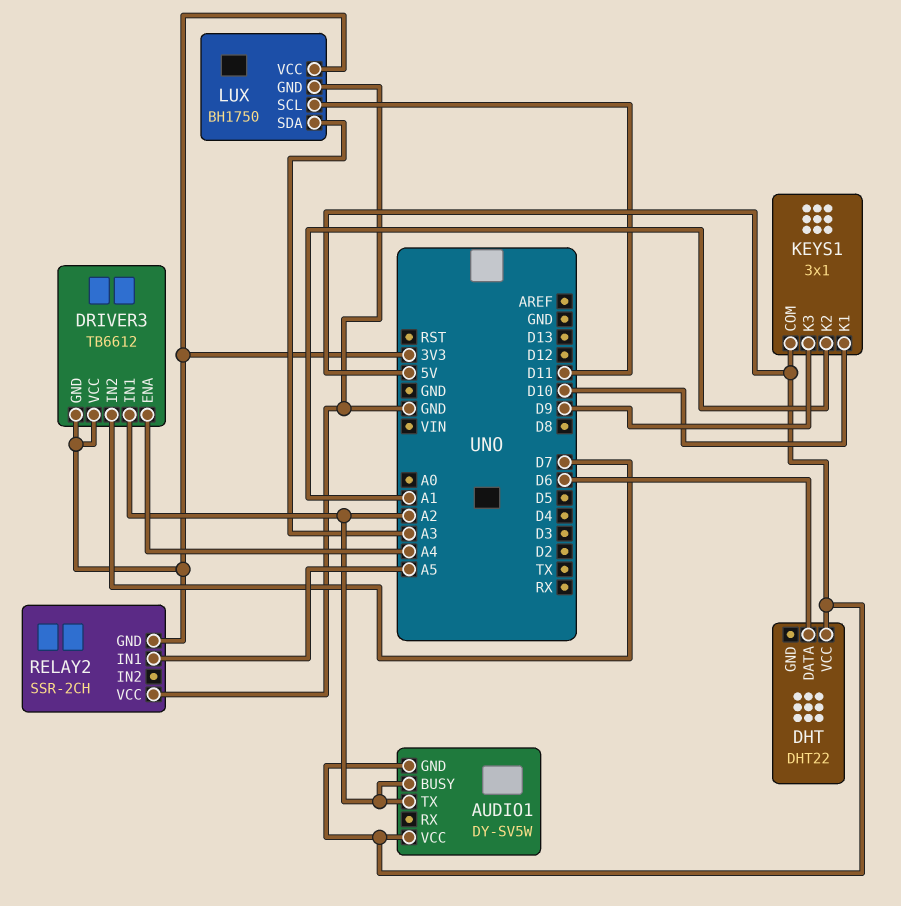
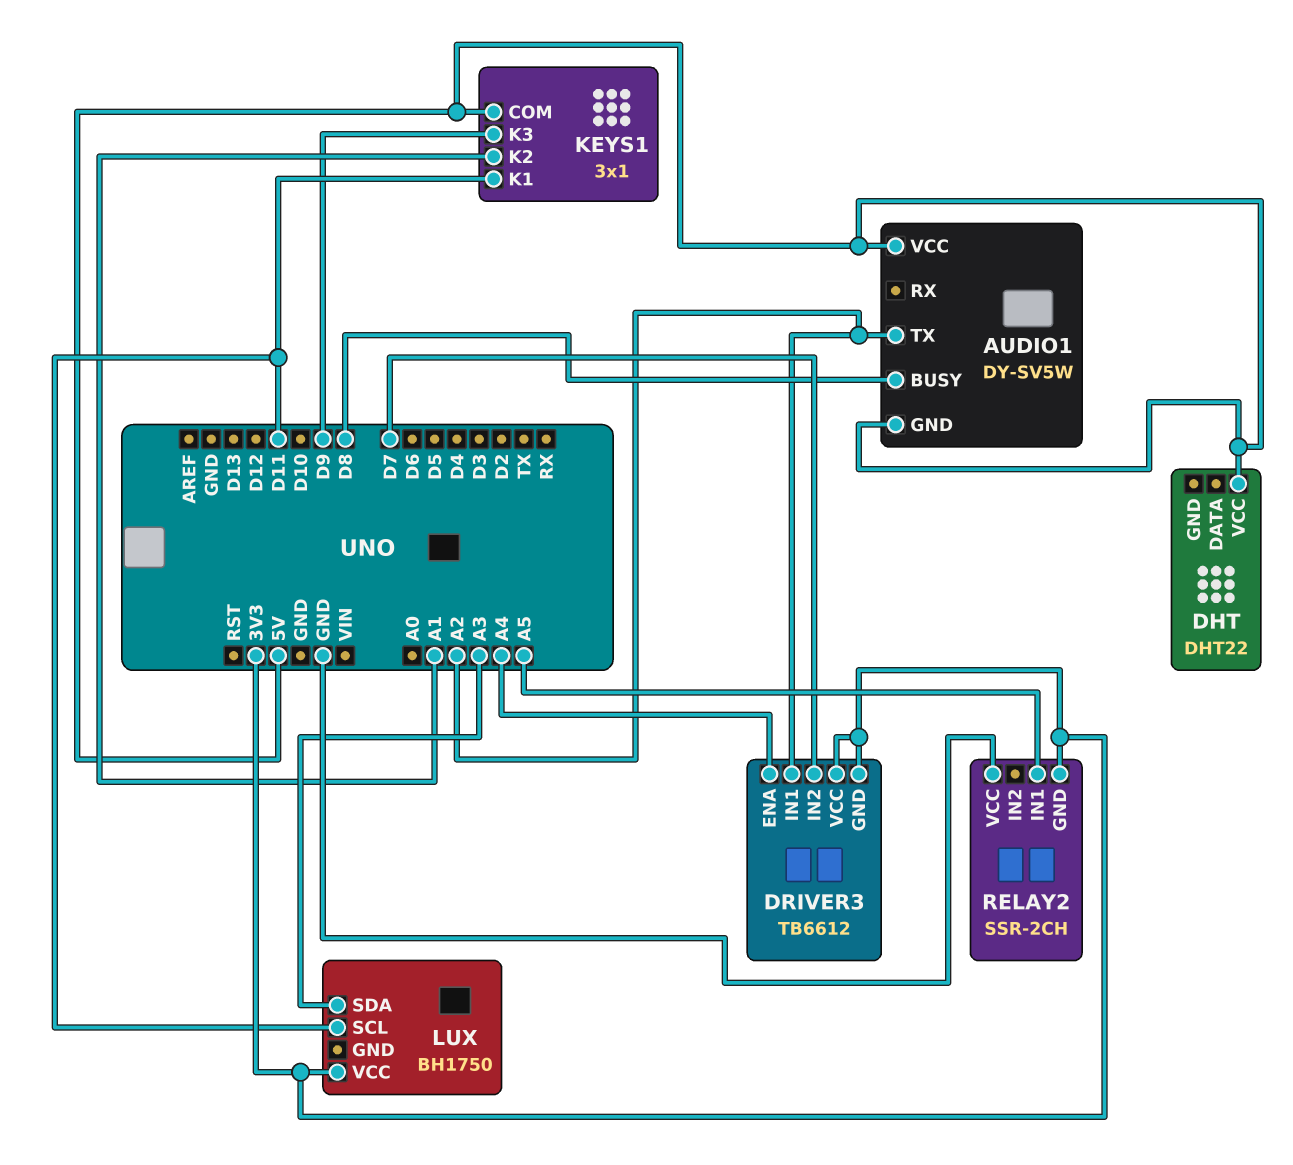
AUDIO1 pin BUSY: A2 -> D8
DHT pin DATA: D6 -> none
KEYS1 pin K1: D10 -> D11
LUX pin GND: GND -> none

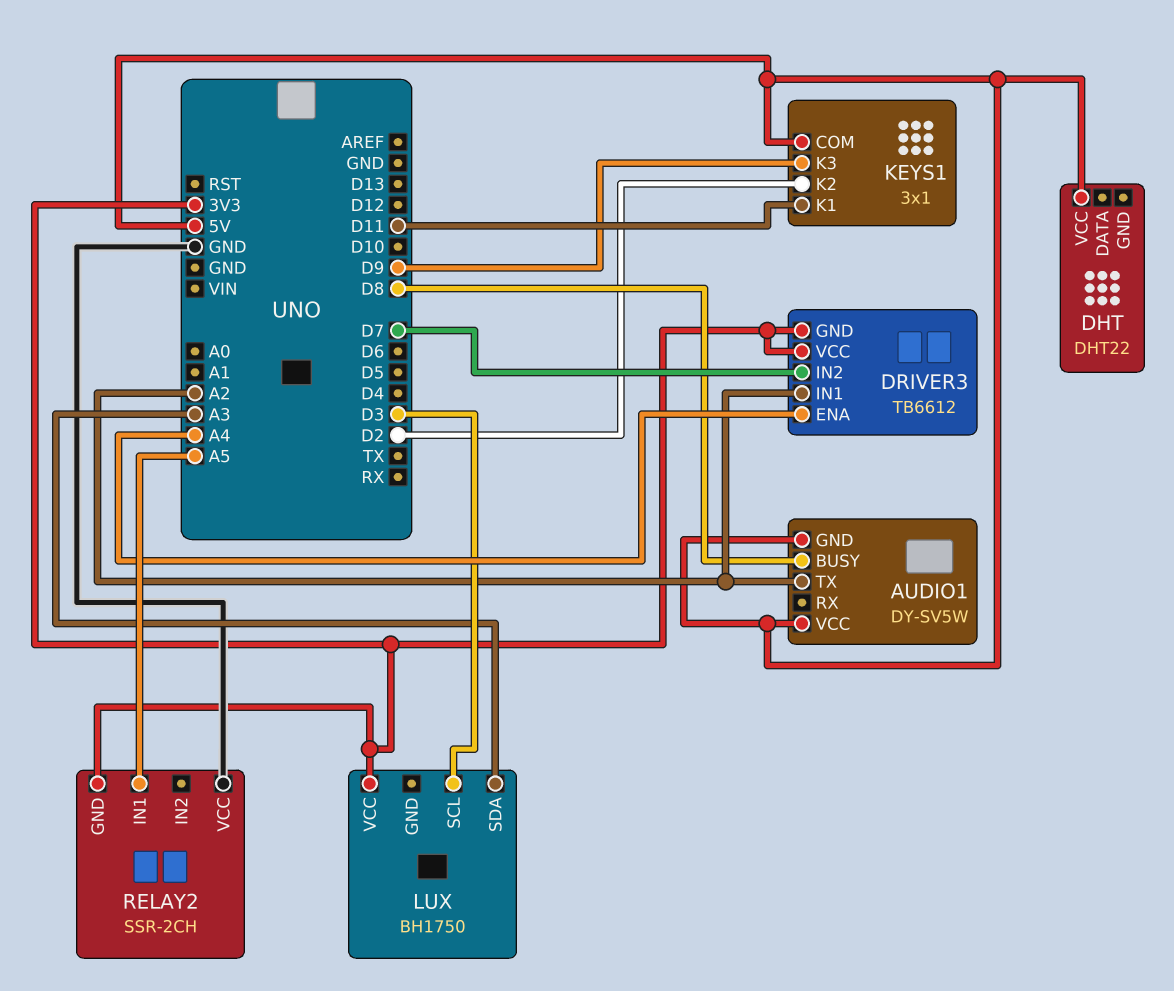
KEYS1 pin K2: A1 -> D2
LUX pin SCL: D11 -> D3

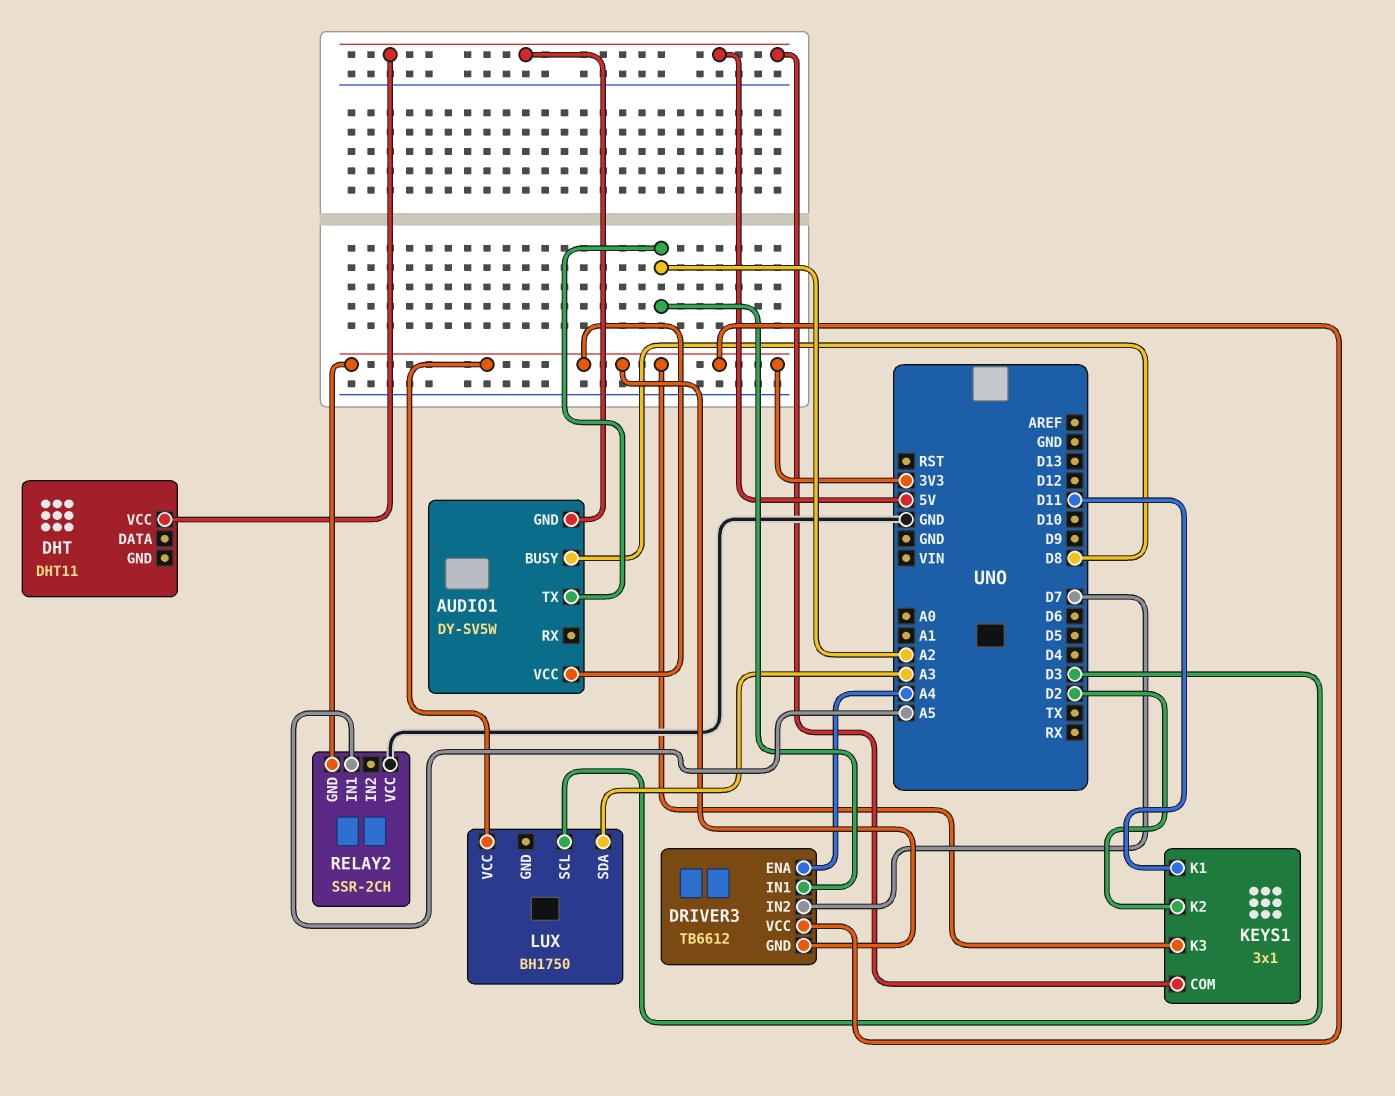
AUDIO1 pin VCC: 5V -> 3V3
DHT: DHT22 -> DHT11
KEYS1 pin K3: D9 -> 3V3

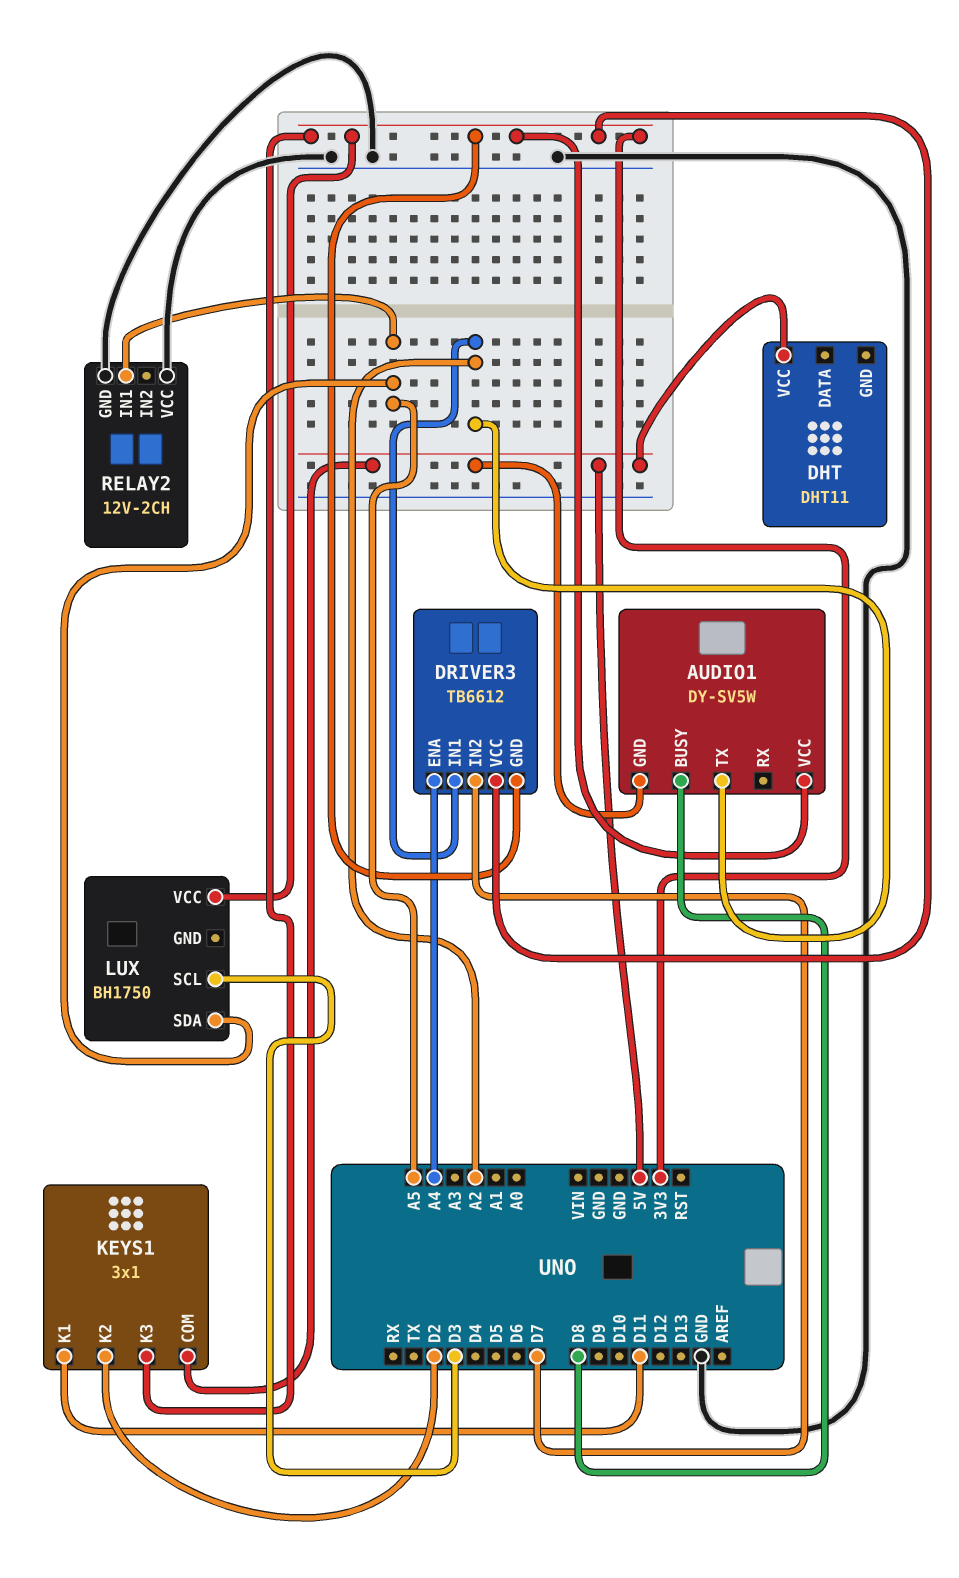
LUX pin SDA: A3 -> A5
RELAY2: SSR-2CH -> 12V-2CH
RELAY2 pin GND: 3V3 -> GND

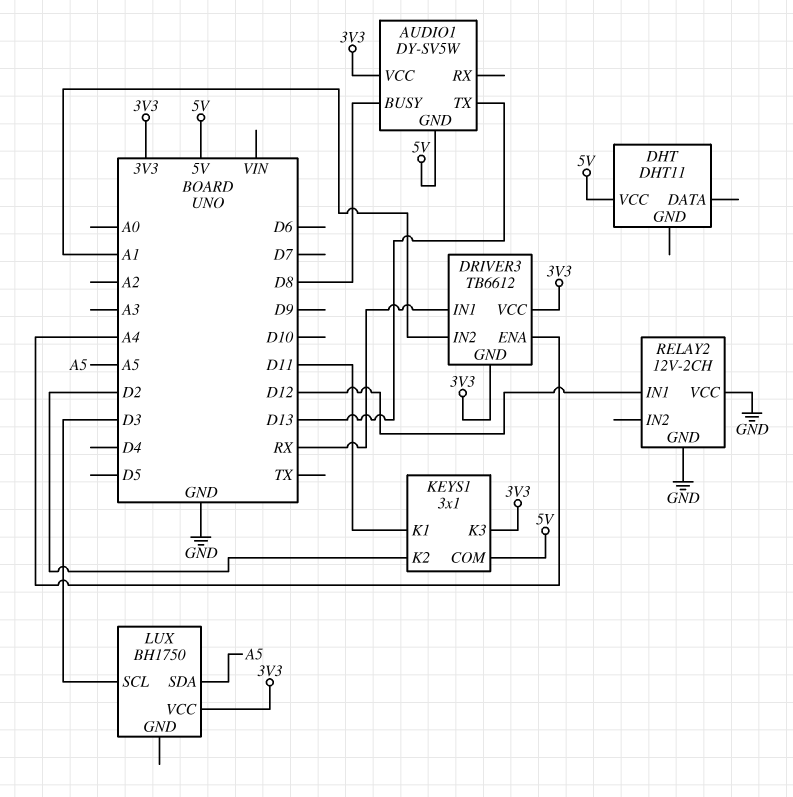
AUDIO1 pin TX: A2 -> D13
DRIVER3 pin IN1: A2 -> RX
DRIVER3 pin IN2: D7 -> A1
RELAY2 pin IN1: A5 -> D12

